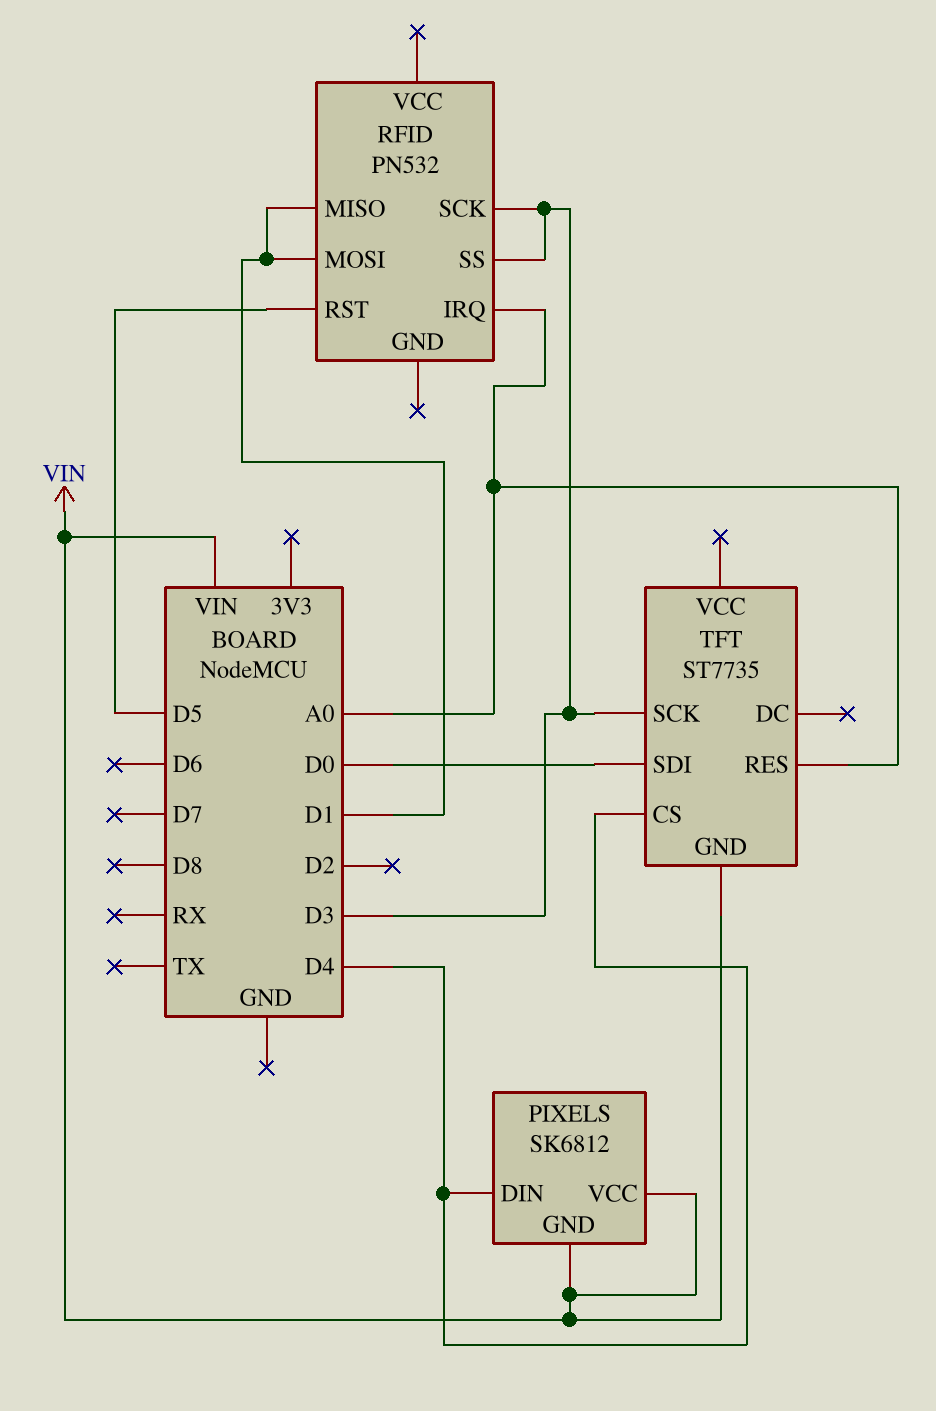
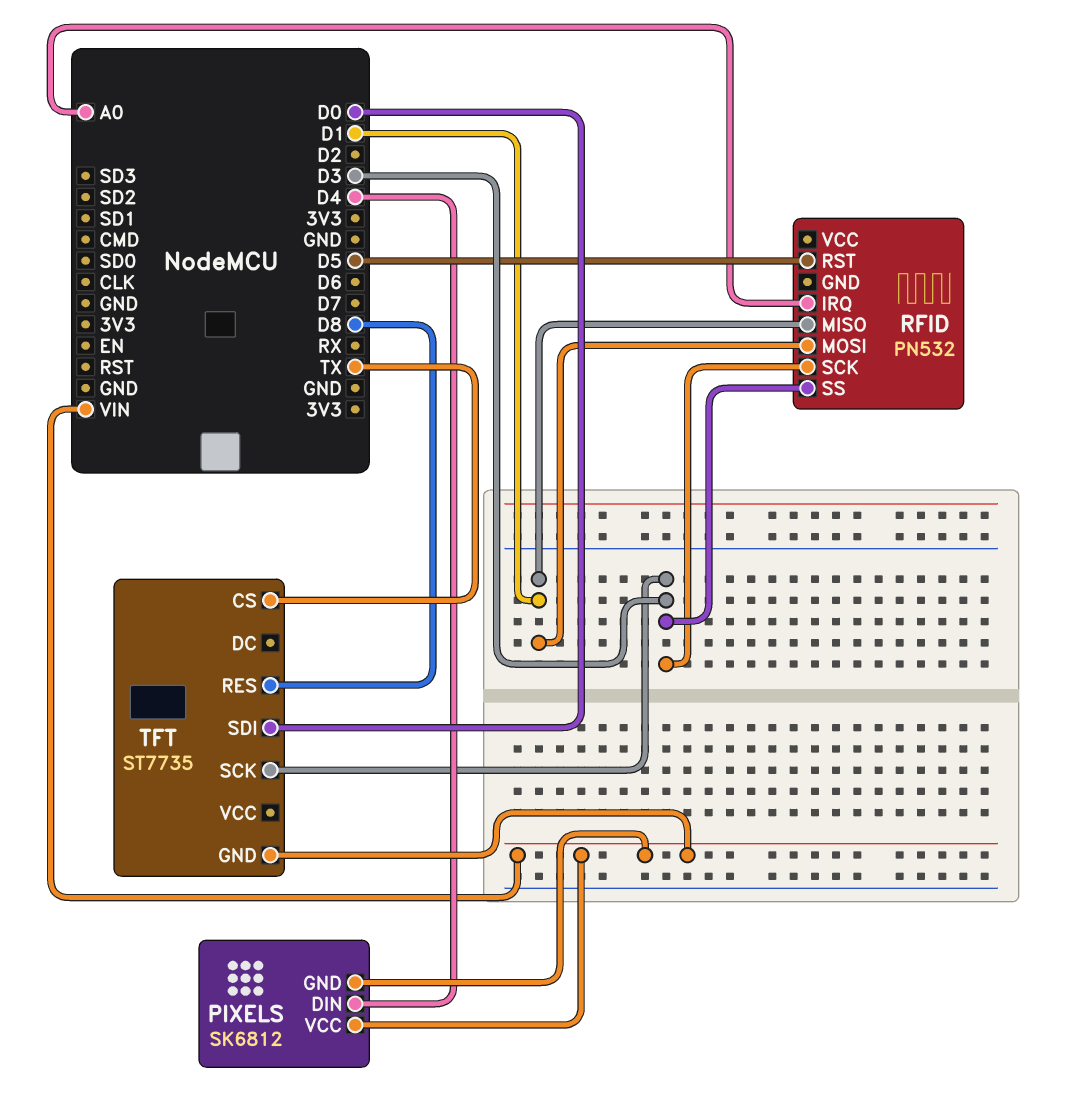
TFT pin CS: D4 -> TX
TFT pin RES: A0 -> D8

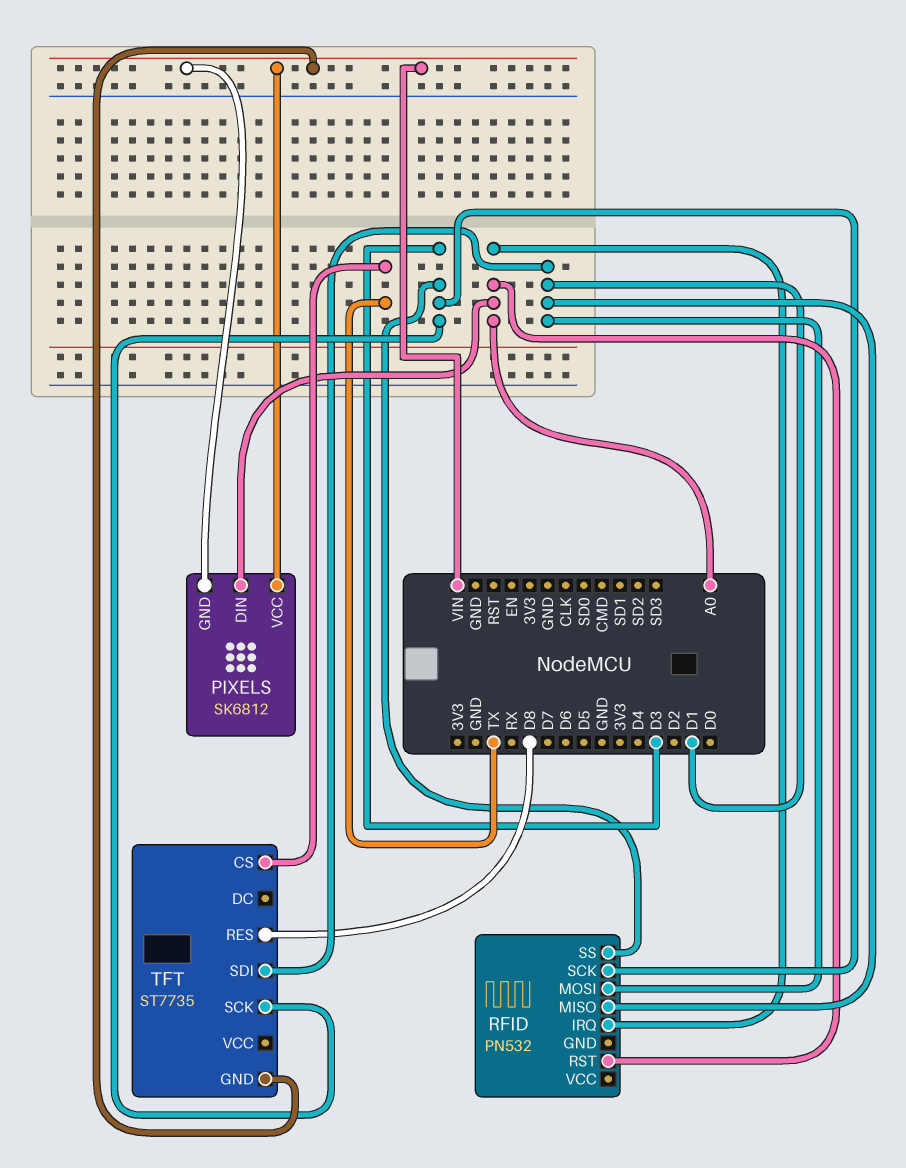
PIXELS pin DIN: D4 -> A0
RFID pin RST: D5 -> A0
TFT pin SDI: D0 -> D1

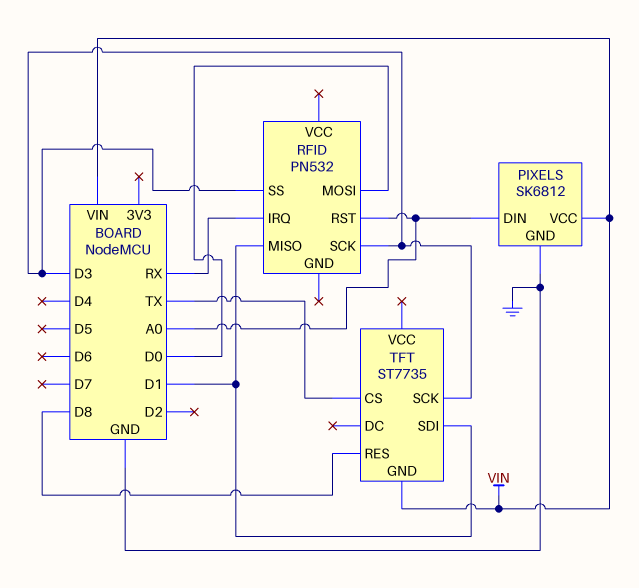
PIXELS pin GND: VIN -> GND
RFID pin IRQ: A0 -> RX
RFID pin MOSI: D1 -> D0

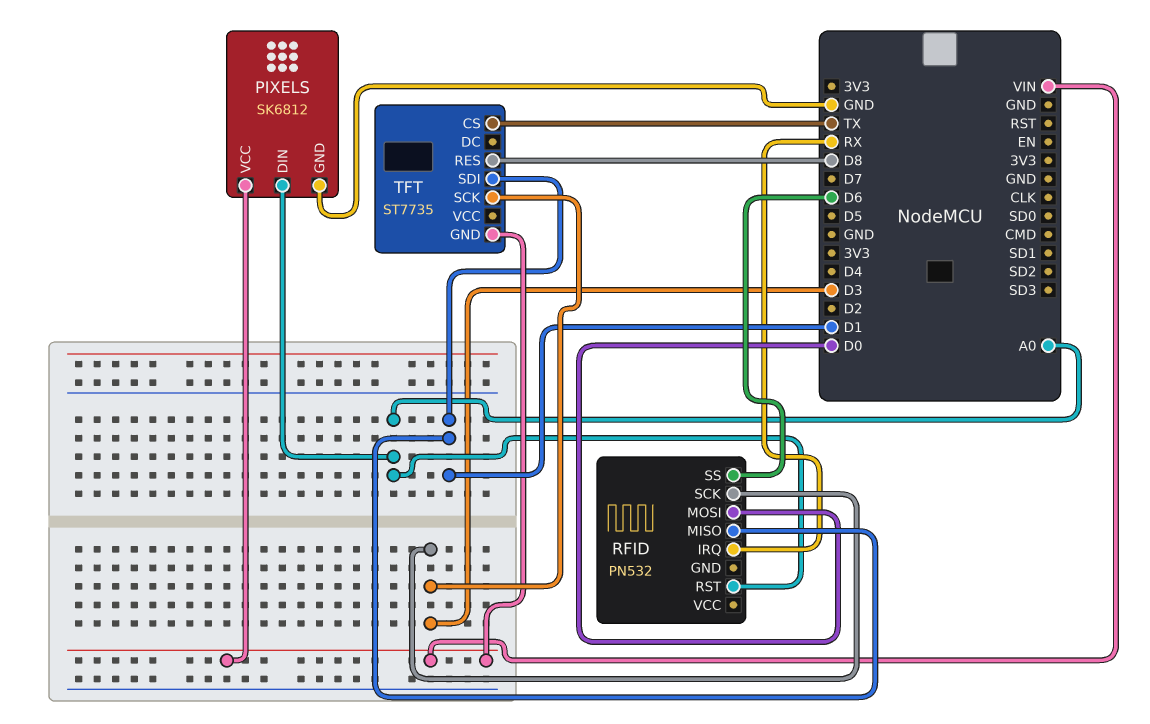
RFID pin SS: D3 -> D6

